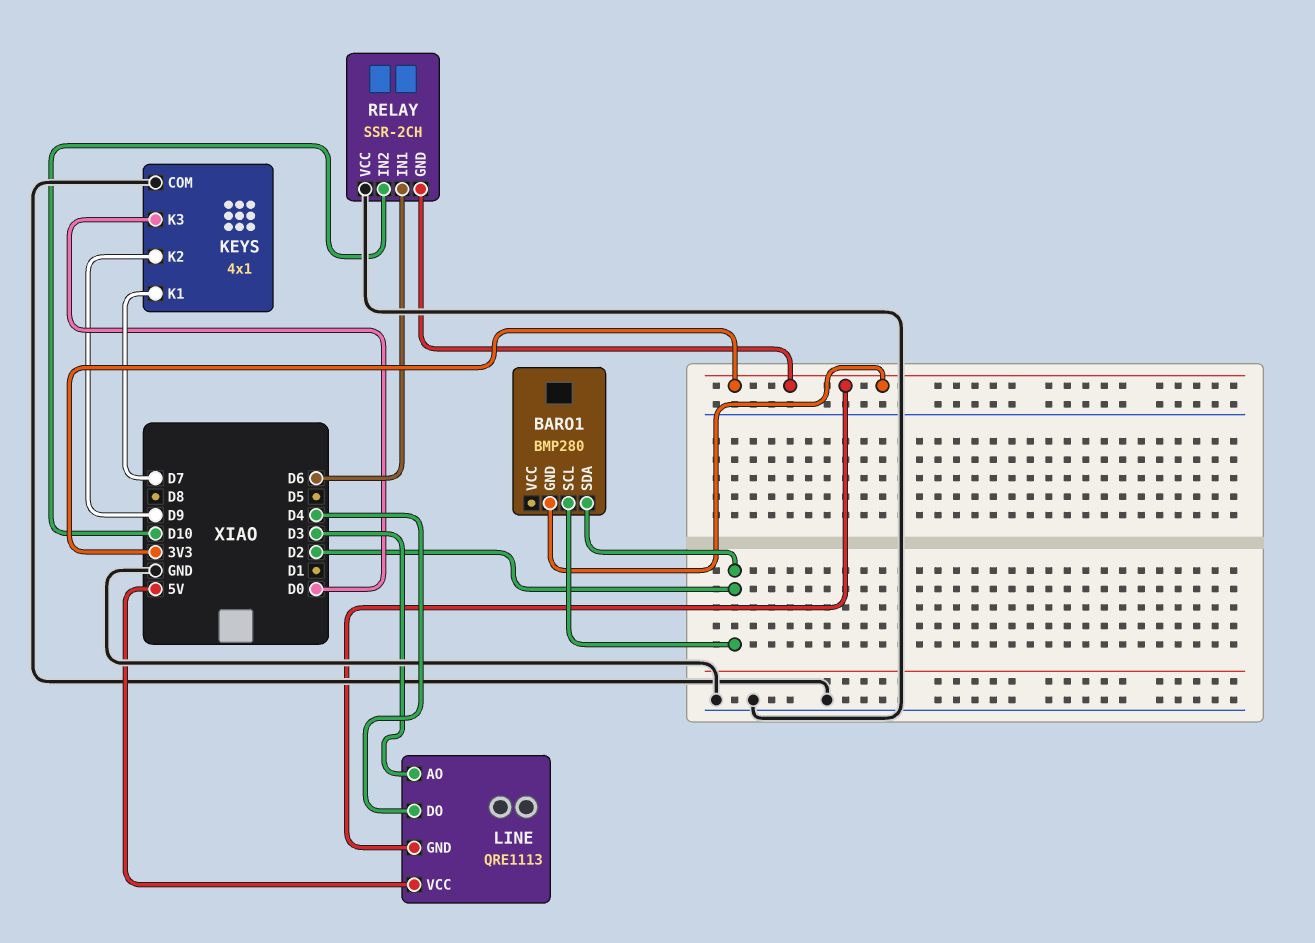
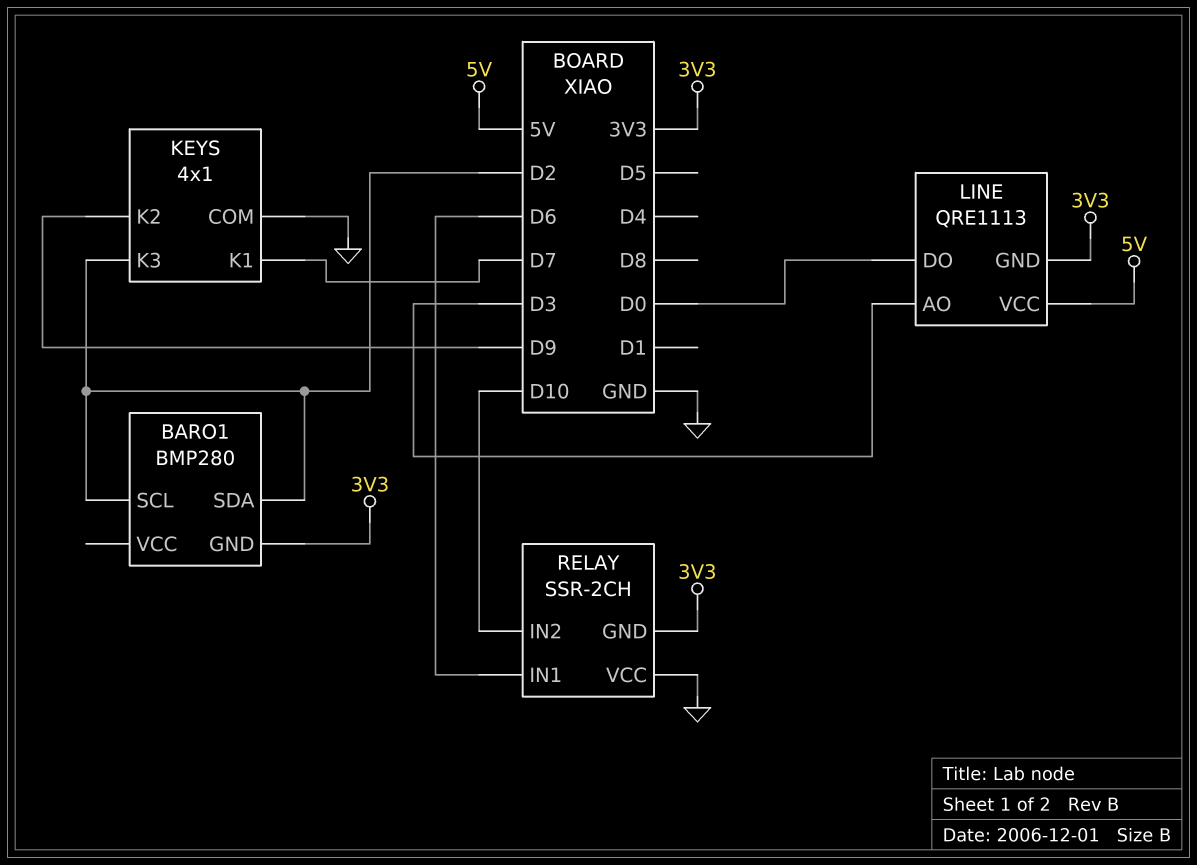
KEYS pin K3: D0 -> D2
LINE pin DO: D4 -> D0

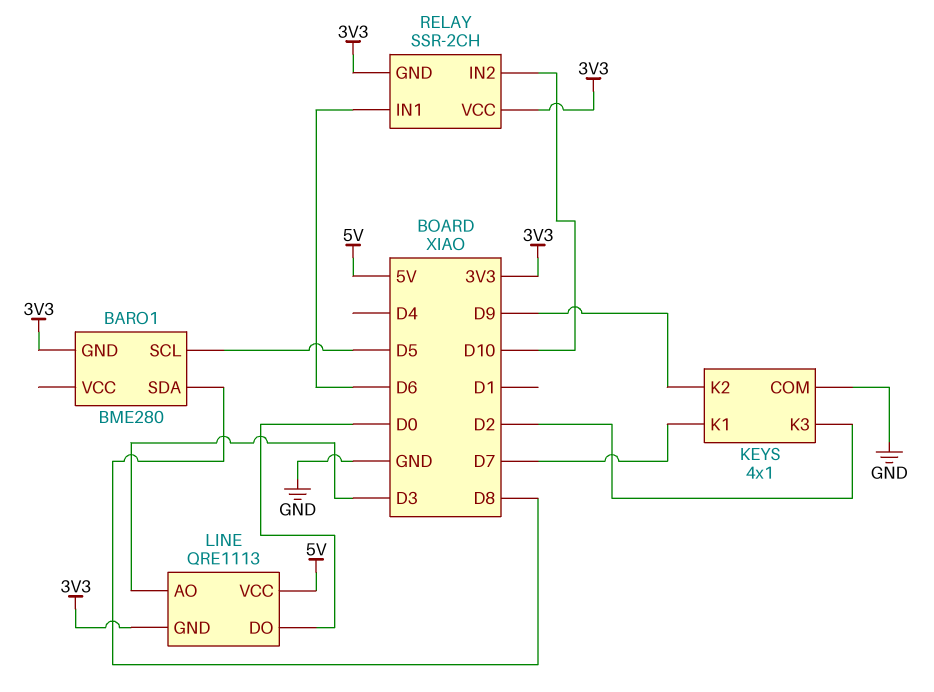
BARO1: BMP280 -> BME280
BARO1 pin SCL: D2 -> D5
BARO1 pin SDA: D2 -> D8
RELAY pin VCC: GND -> 3V3

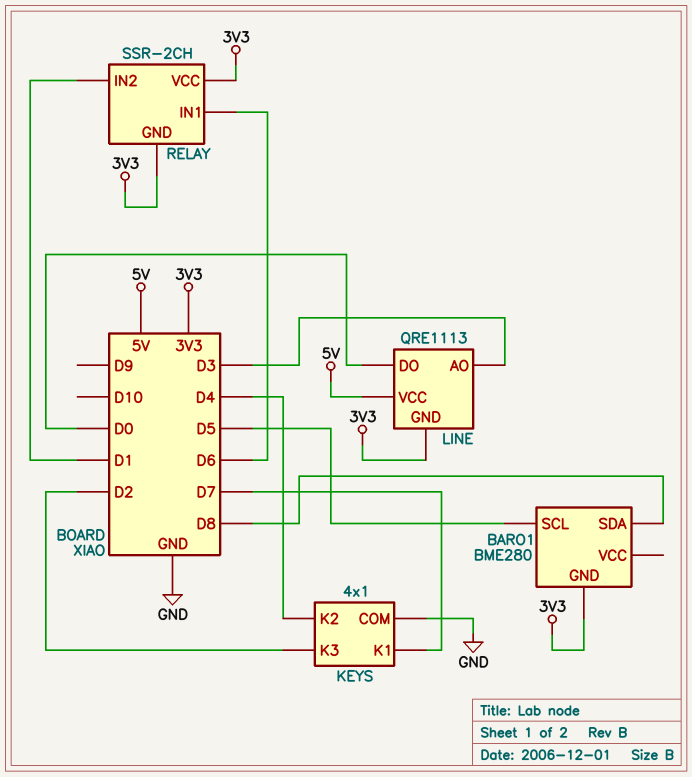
KEYS pin K2: D9 -> D4
RELAY pin IN2: D10 -> D1

